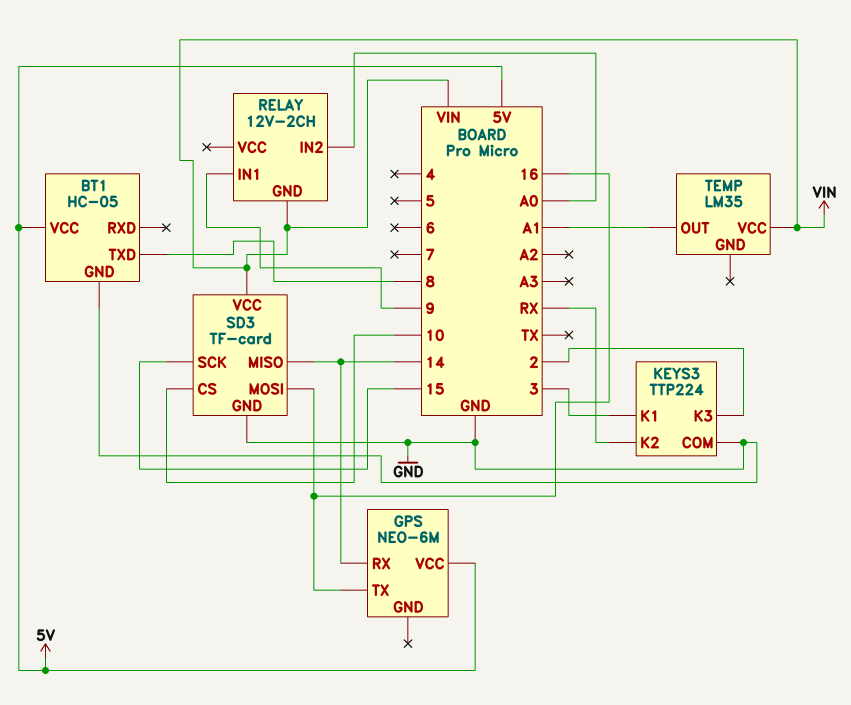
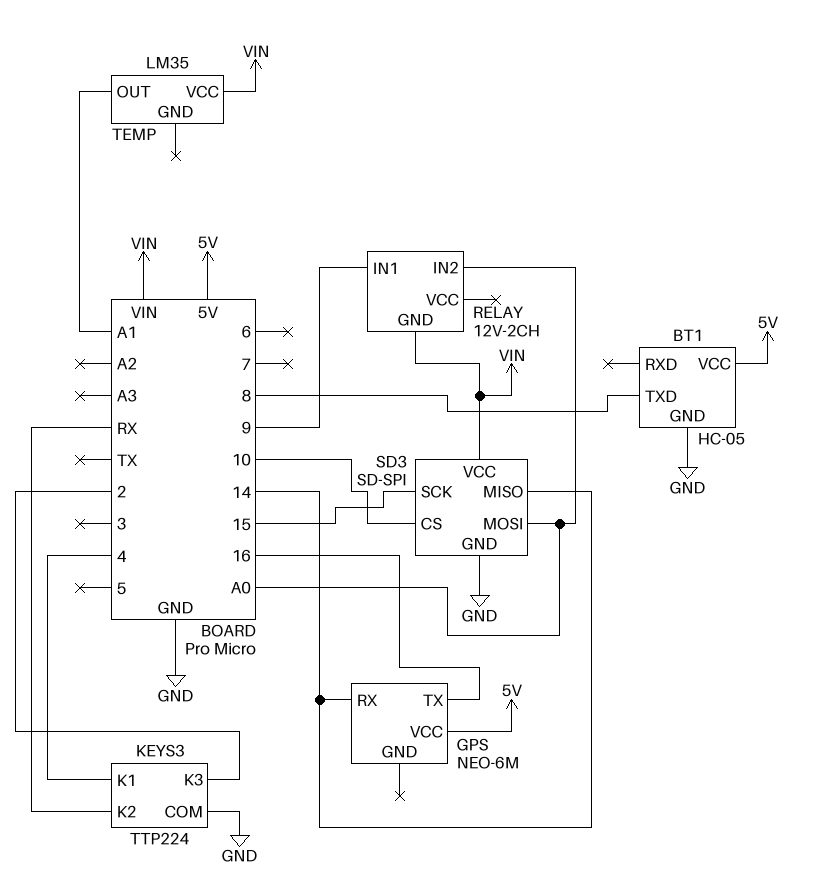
KEYS3 pin K1: 3 -> 4
SD3: TF-card -> SD-SPI
SD3 pin MOSI: 16 -> A0

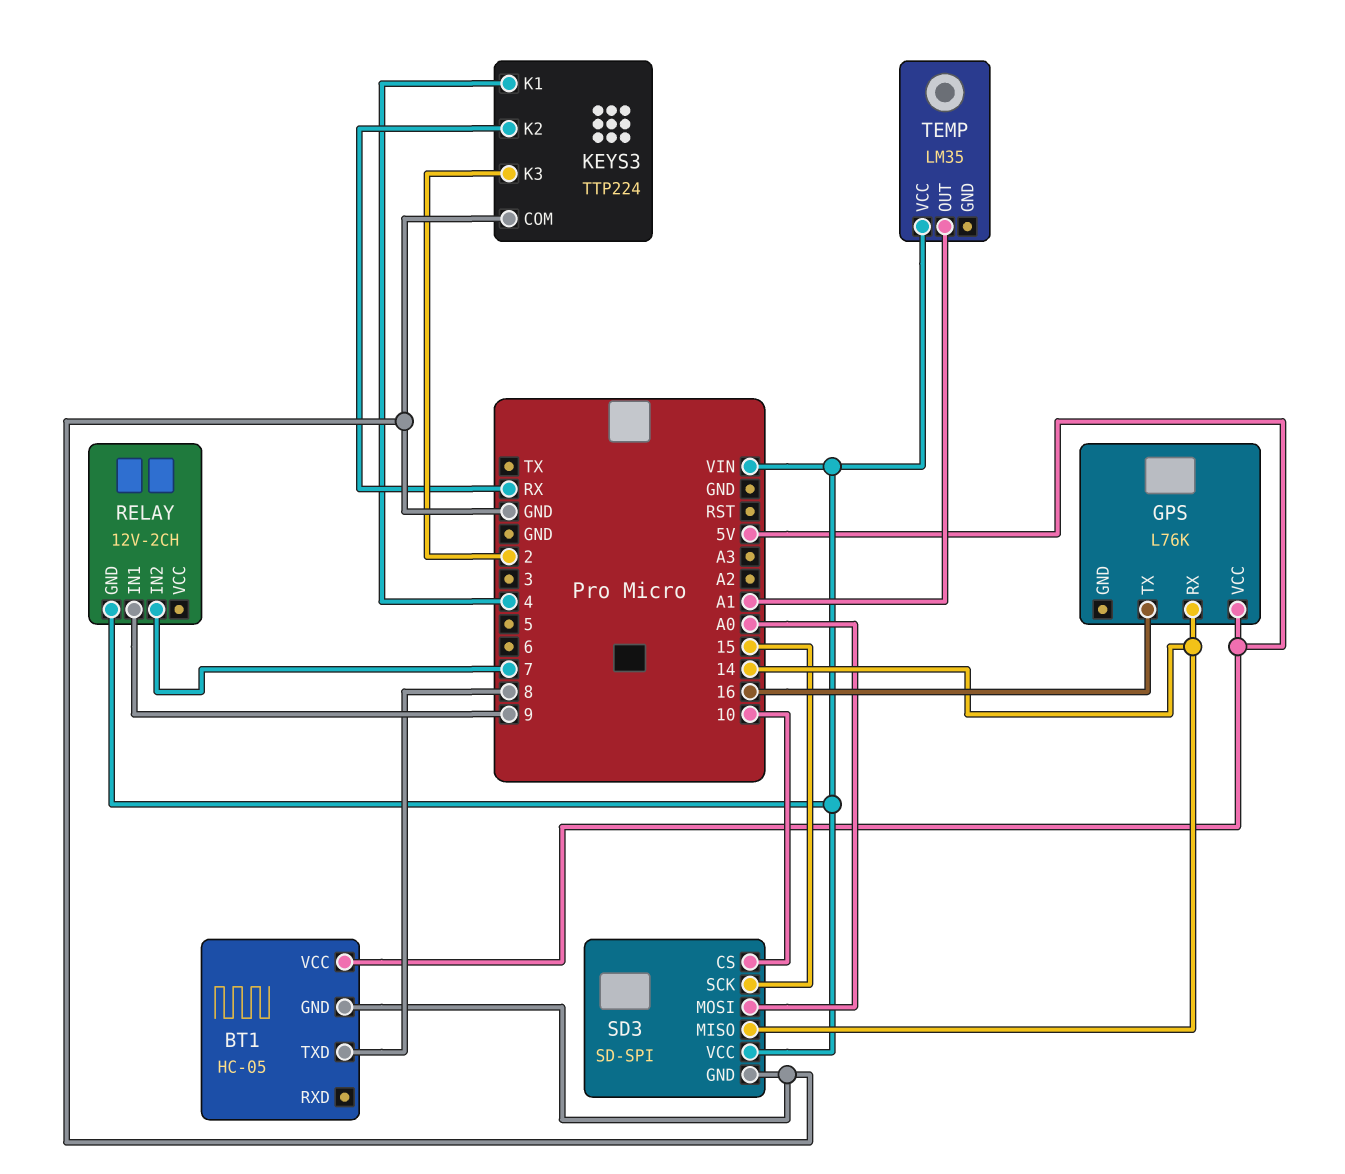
GPS: NEO-6M -> L76K
RELAY pin IN2: A0 -> 7

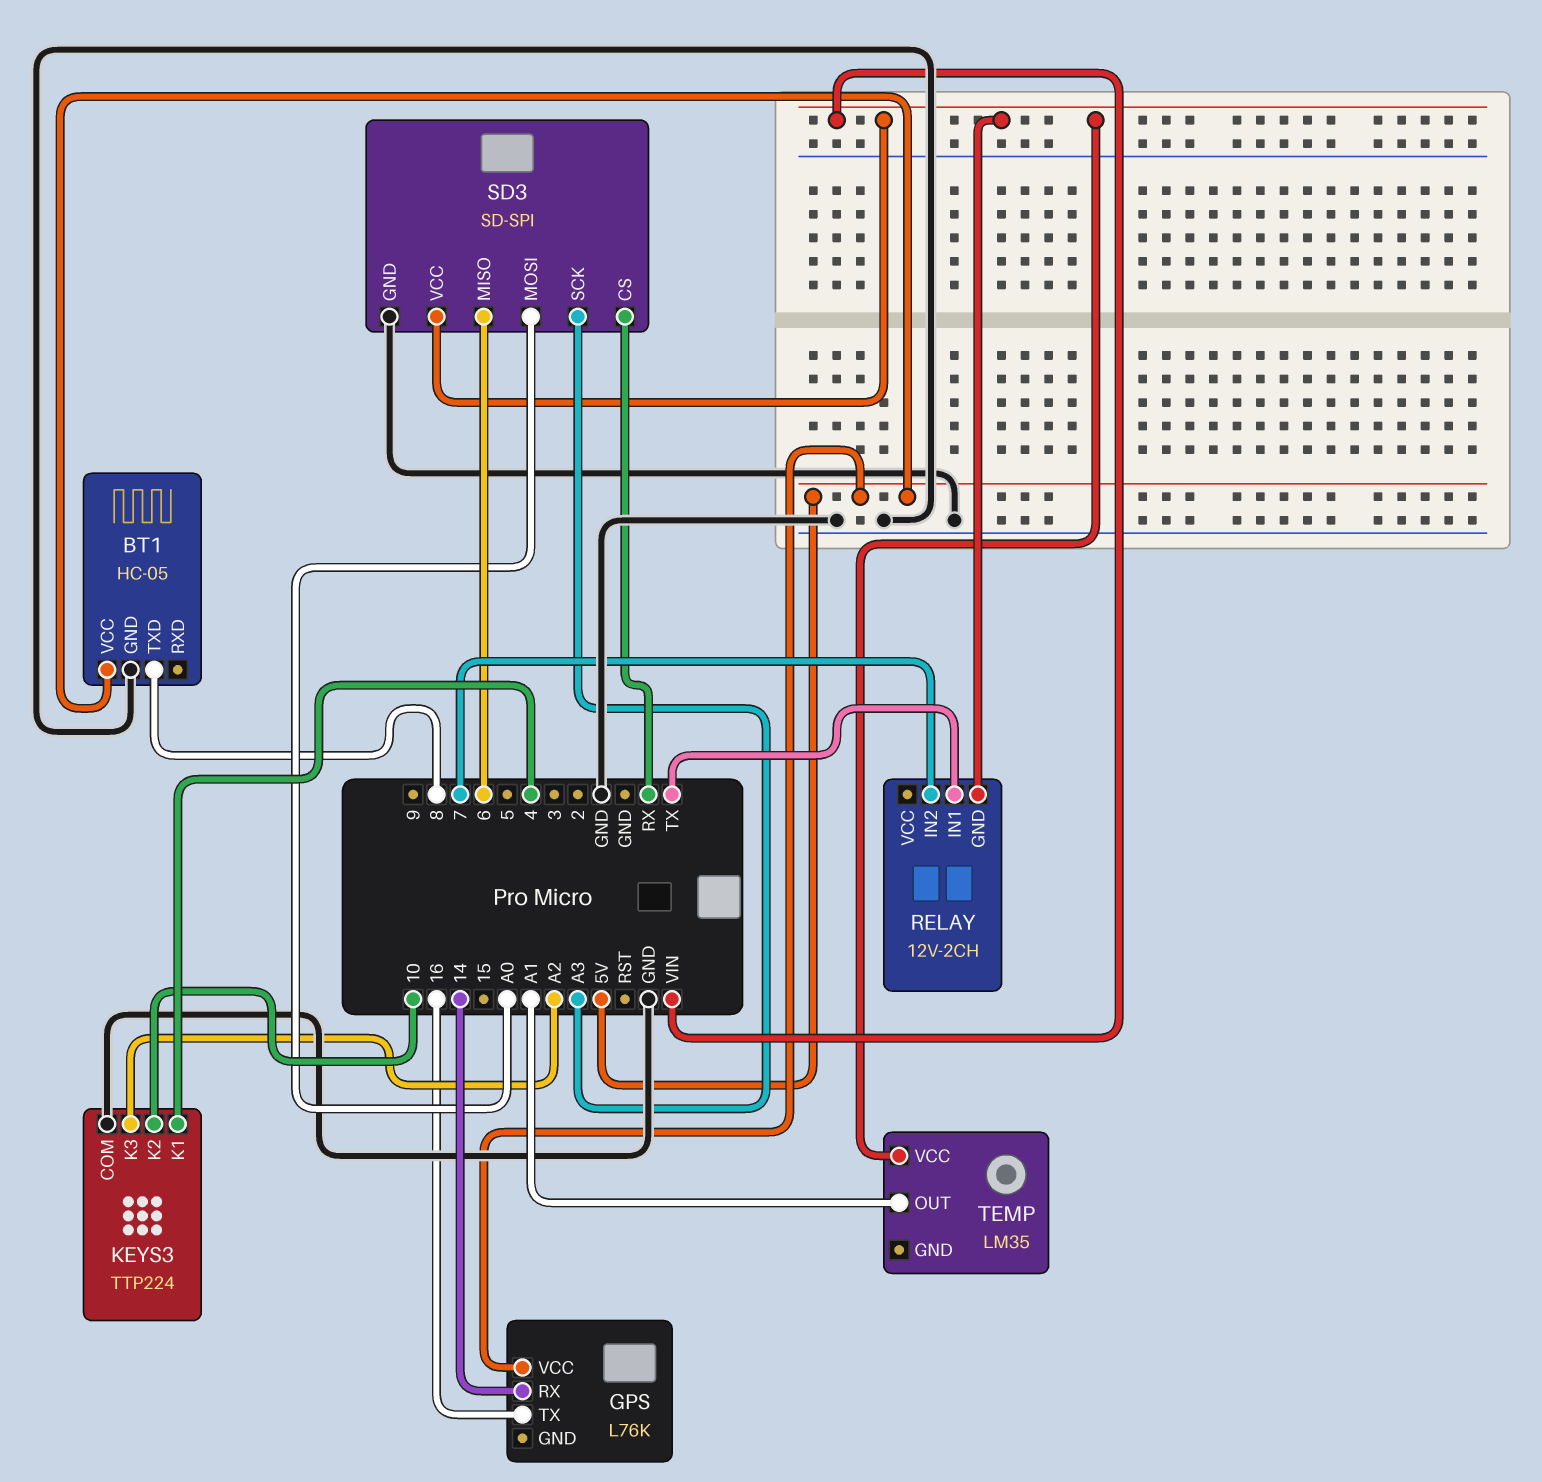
KEYS3 pin K2: RX -> 10
KEYS3 pin K3: 2 -> A2
RELAY pin IN1: 9 -> TX
SD3 pin CS: 10 -> RX
SD3 pin MISO: 14 -> 6
SD3 pin SCK: 15 -> A3

